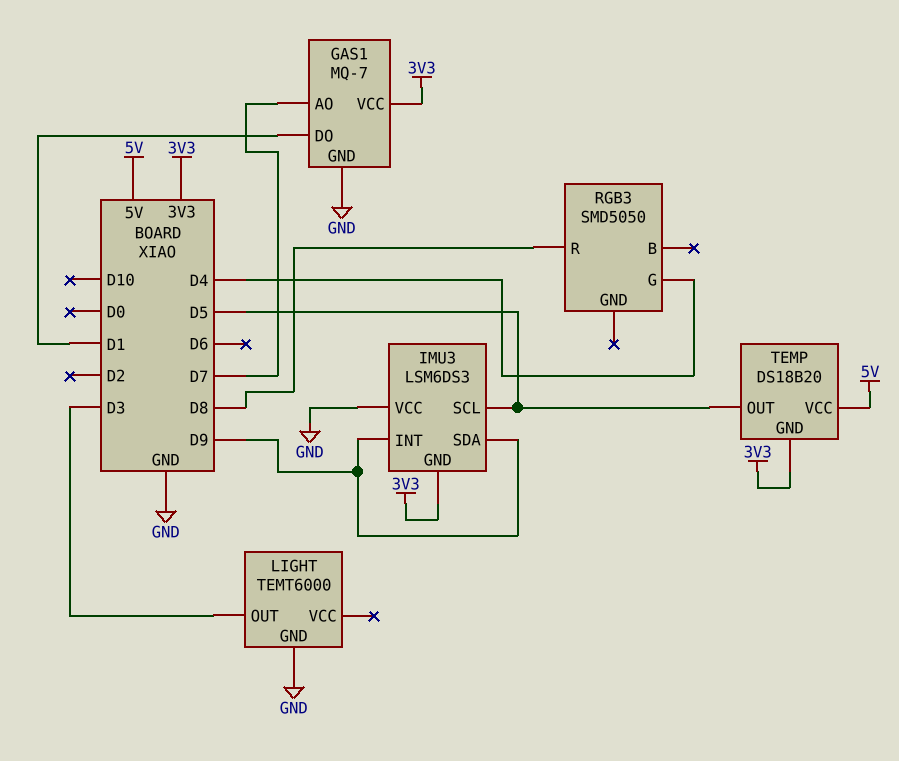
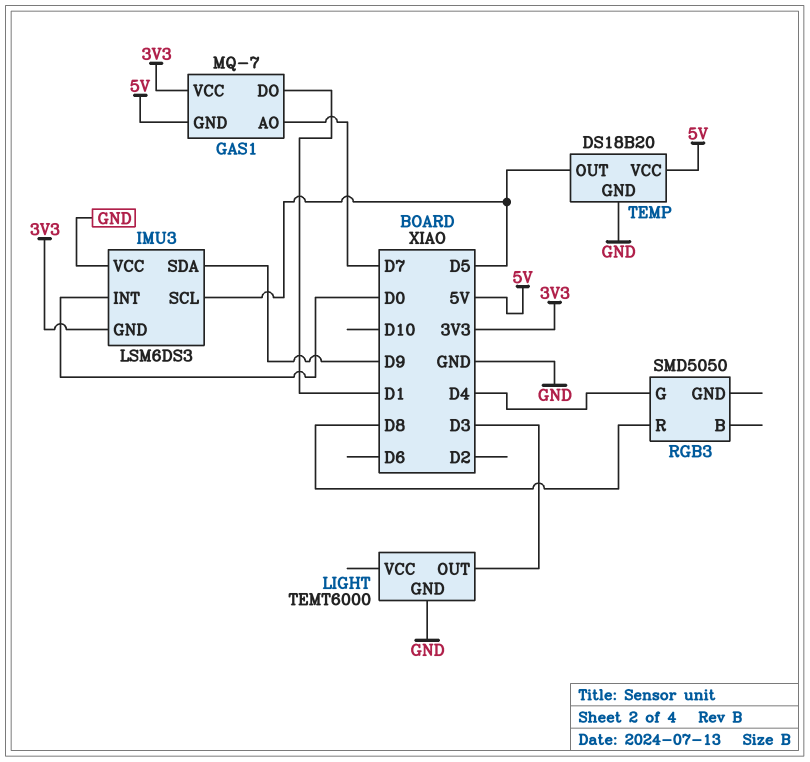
GAS1 pin GND: GND -> 5V
IMU3 pin INT: D9 -> D0
TEMP pin GND: 3V3 -> GND

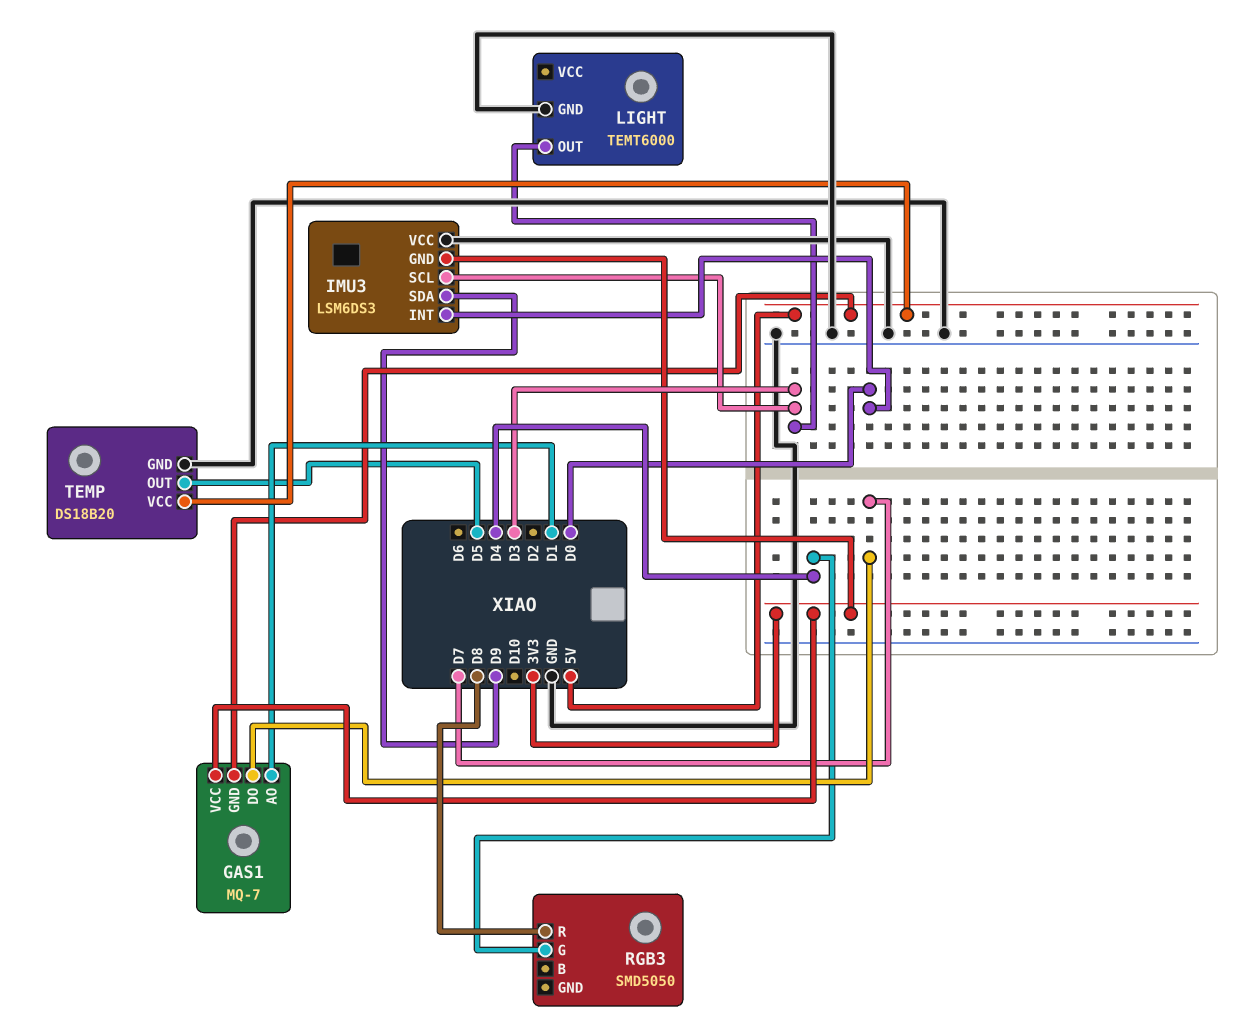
GAS1 pin AO: D7 -> D1
GAS1 pin DO: D1 -> D7
IMU3 pin SCL: D5 -> D3

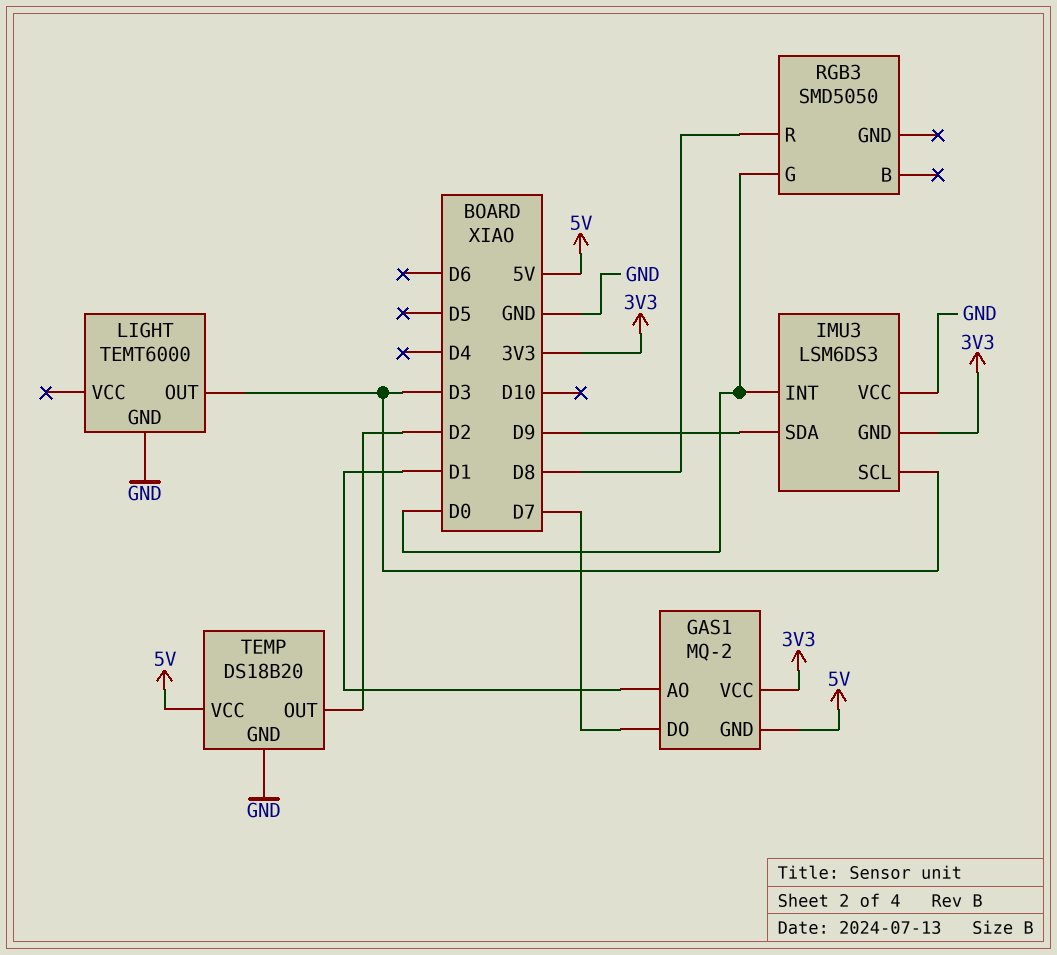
GAS1: MQ-7 -> MQ-2
RGB3 pin G: D4 -> D0
TEMP pin OUT: D5 -> D2

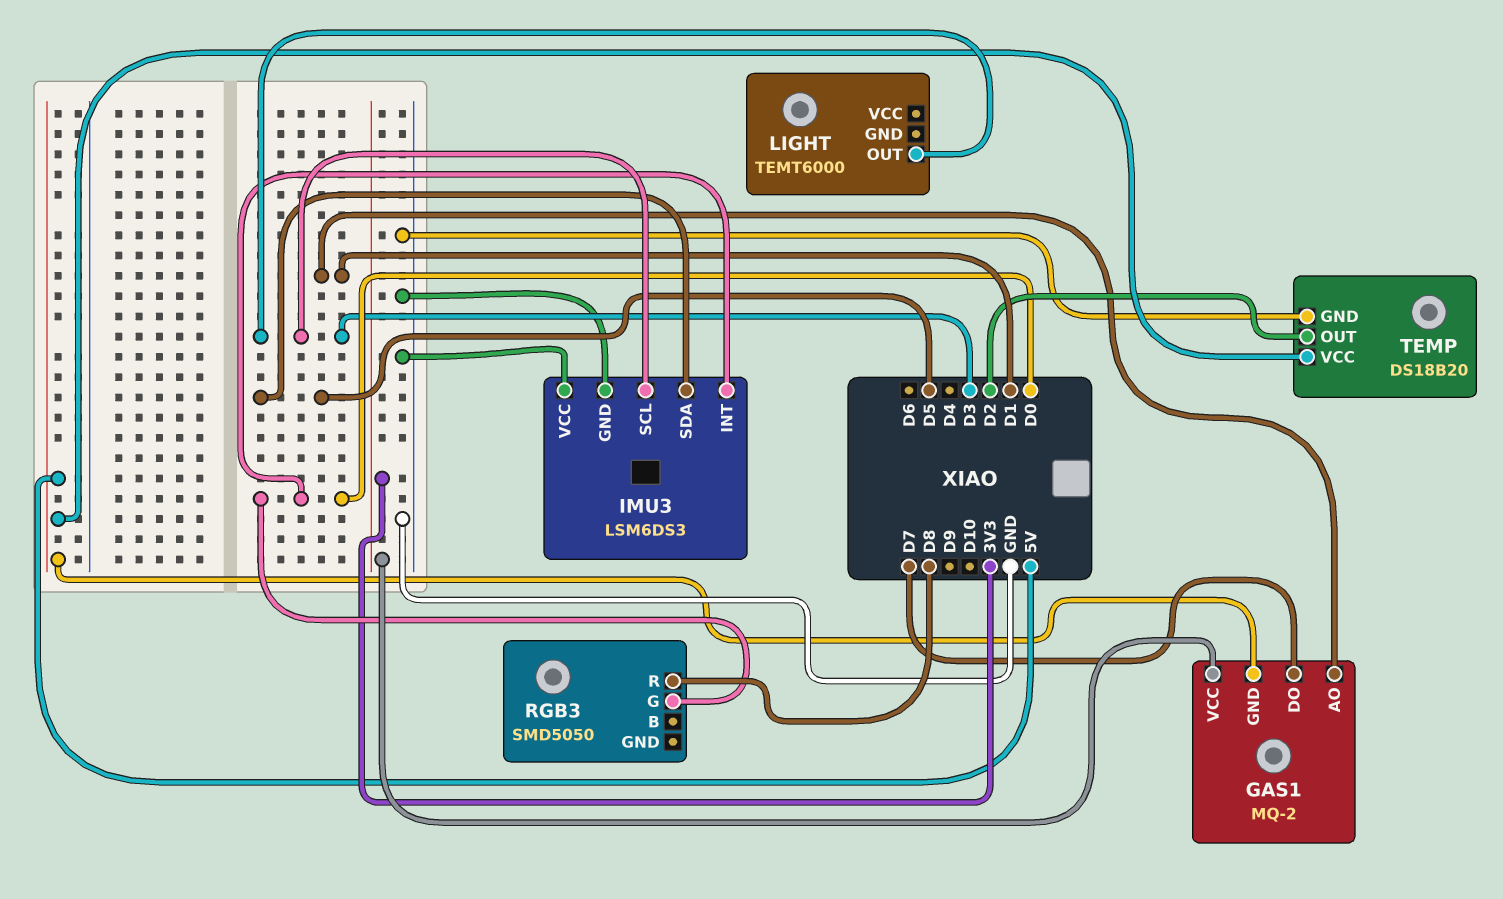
IMU3 pin GND: 3V3 -> GND
IMU3 pin SDA: D9 -> D5
LIGHT pin GND: GND -> none

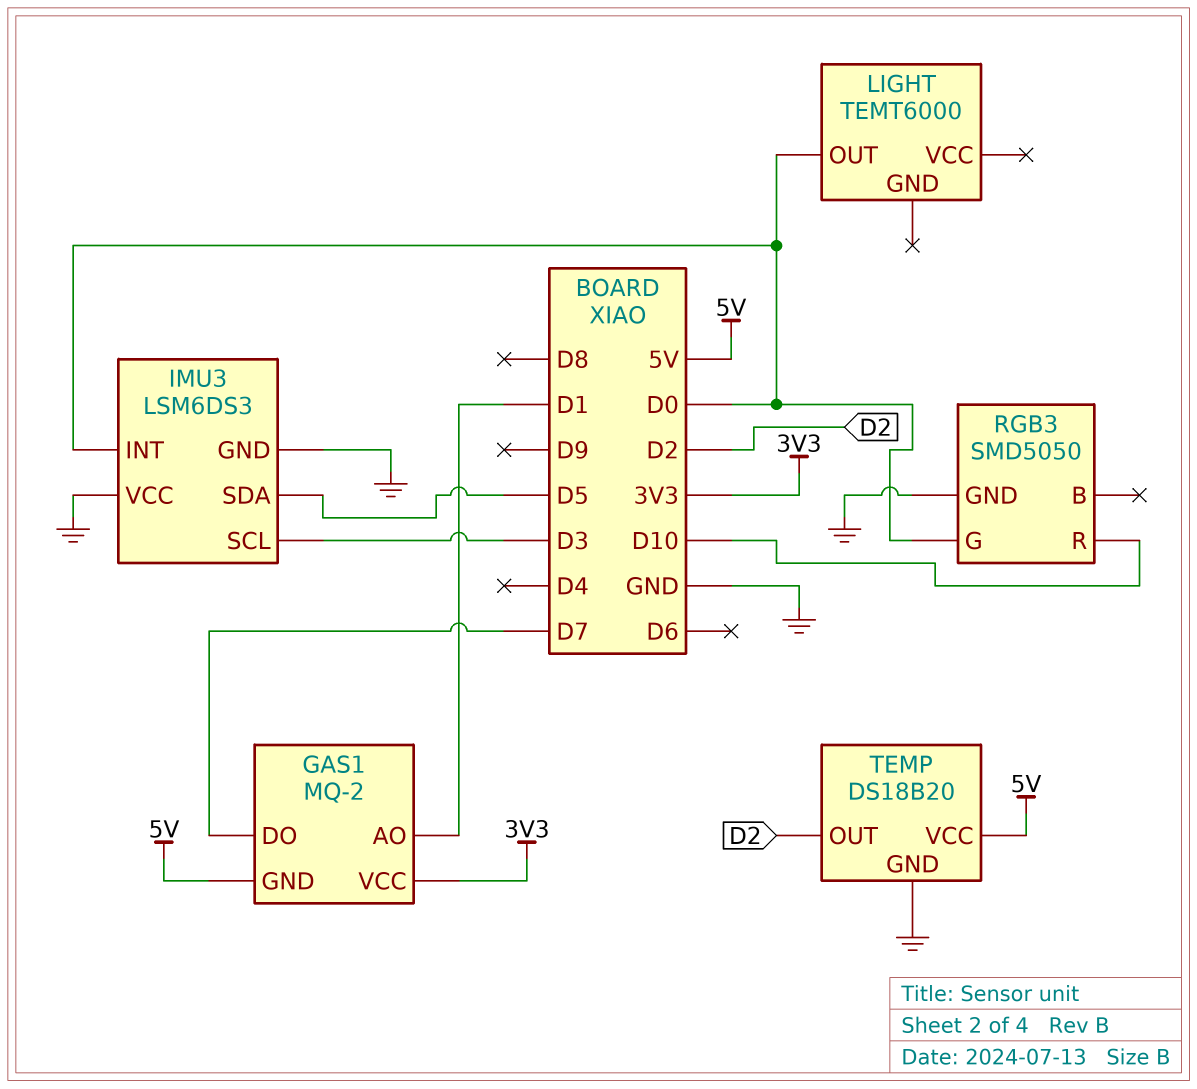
LIGHT pin OUT: D3 -> D0
RGB3 pin GND: none -> GND
RGB3 pin R: D8 -> D10

